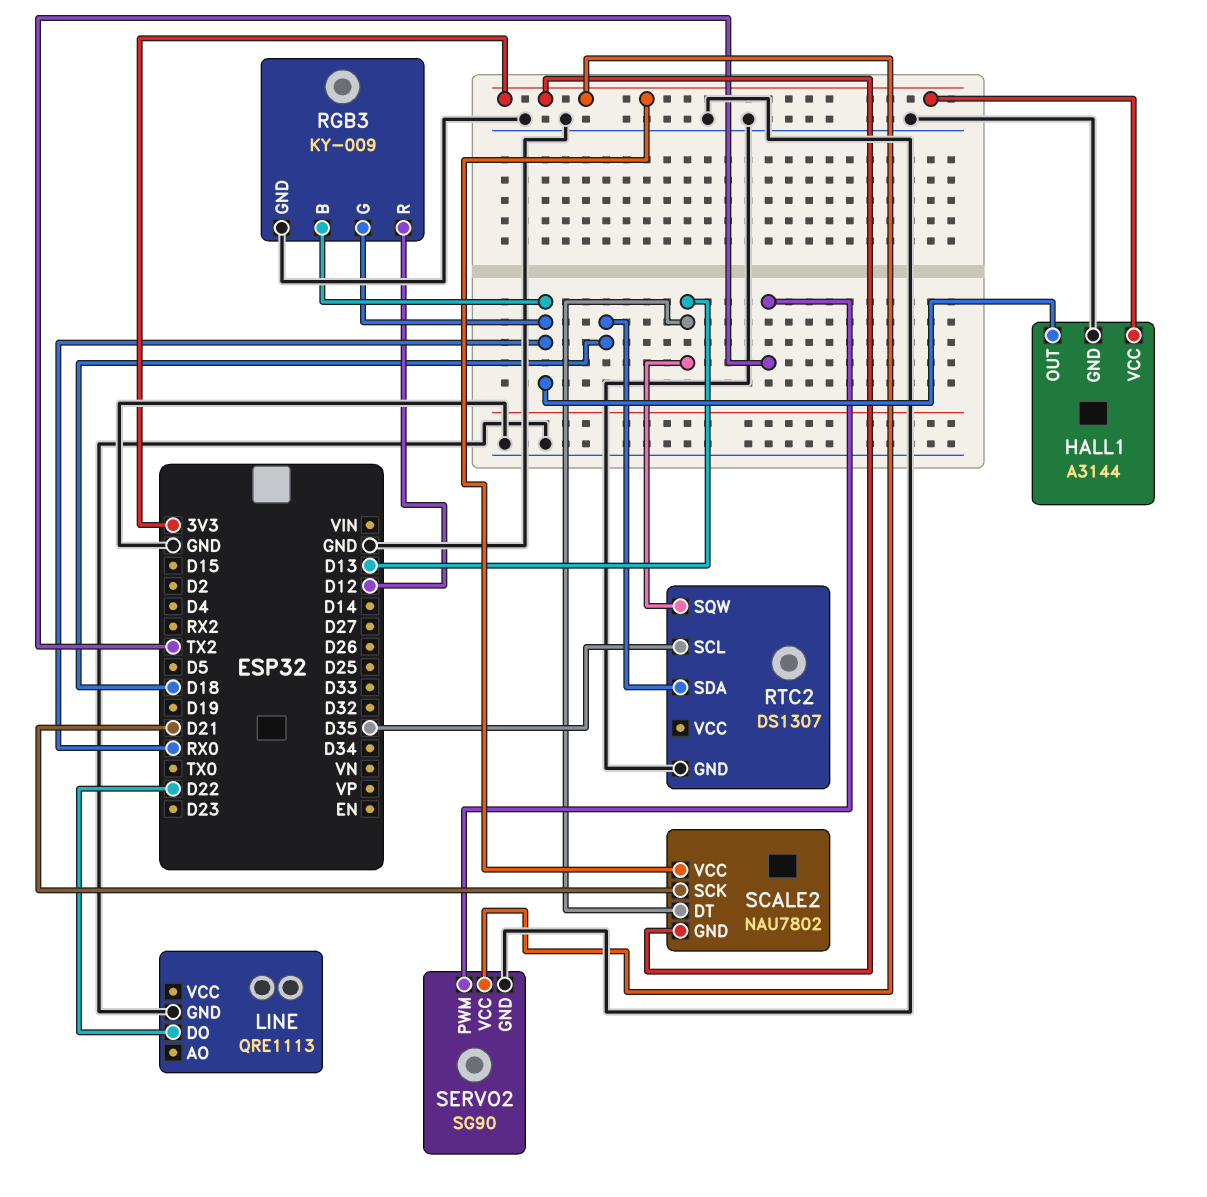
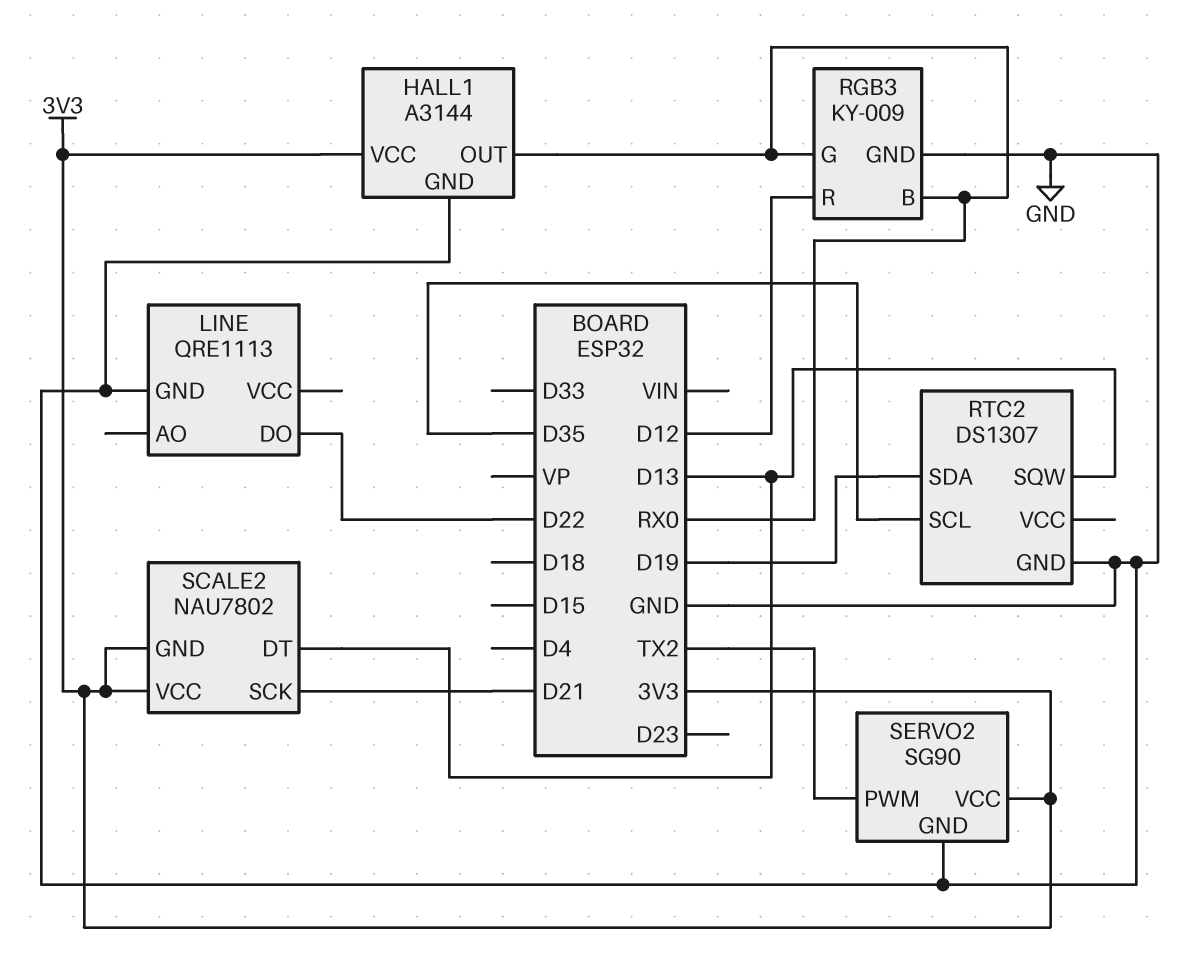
RTC2 pin SDA: D18 -> D19

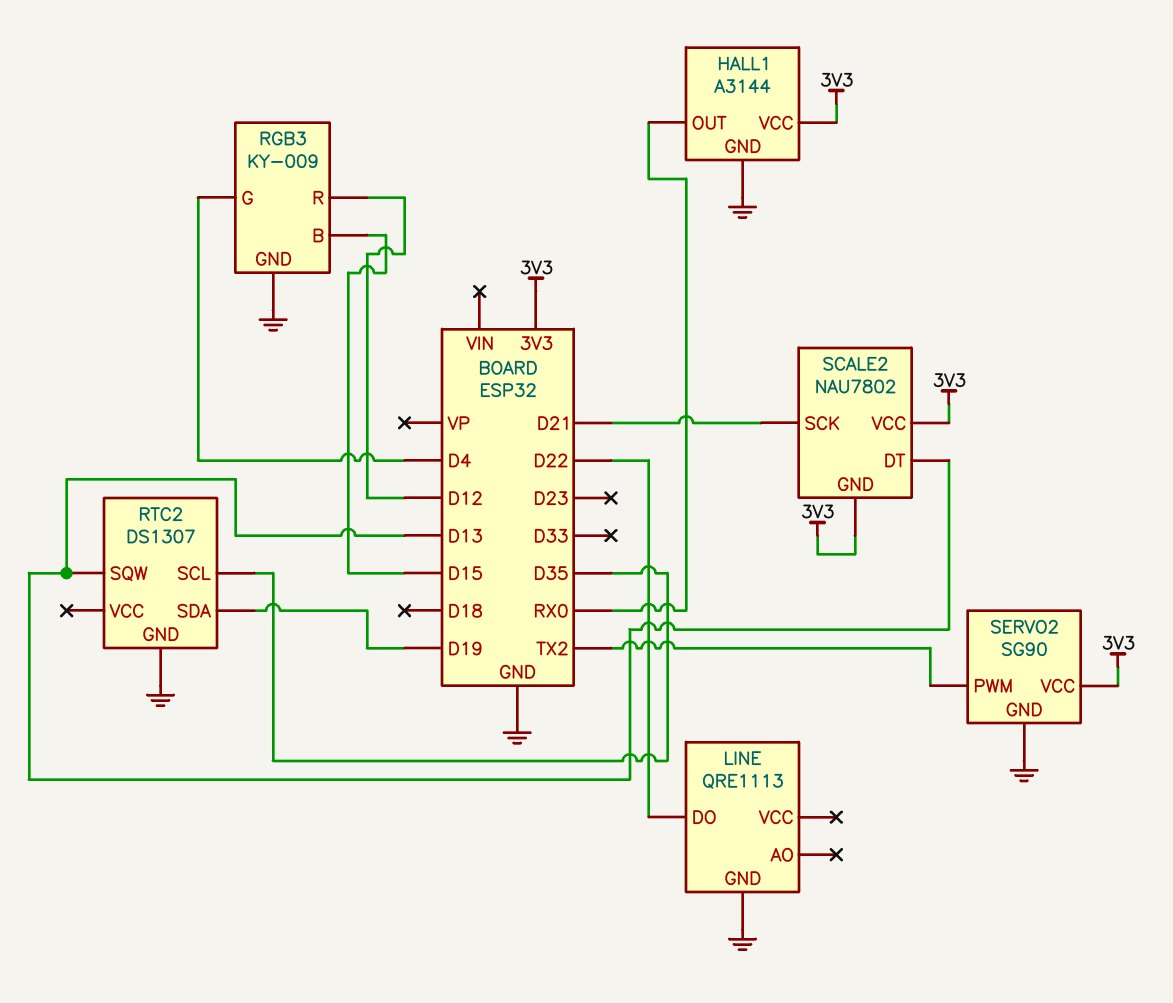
RGB3 pin B: RX0 -> D15
RGB3 pin G: RX0 -> D4

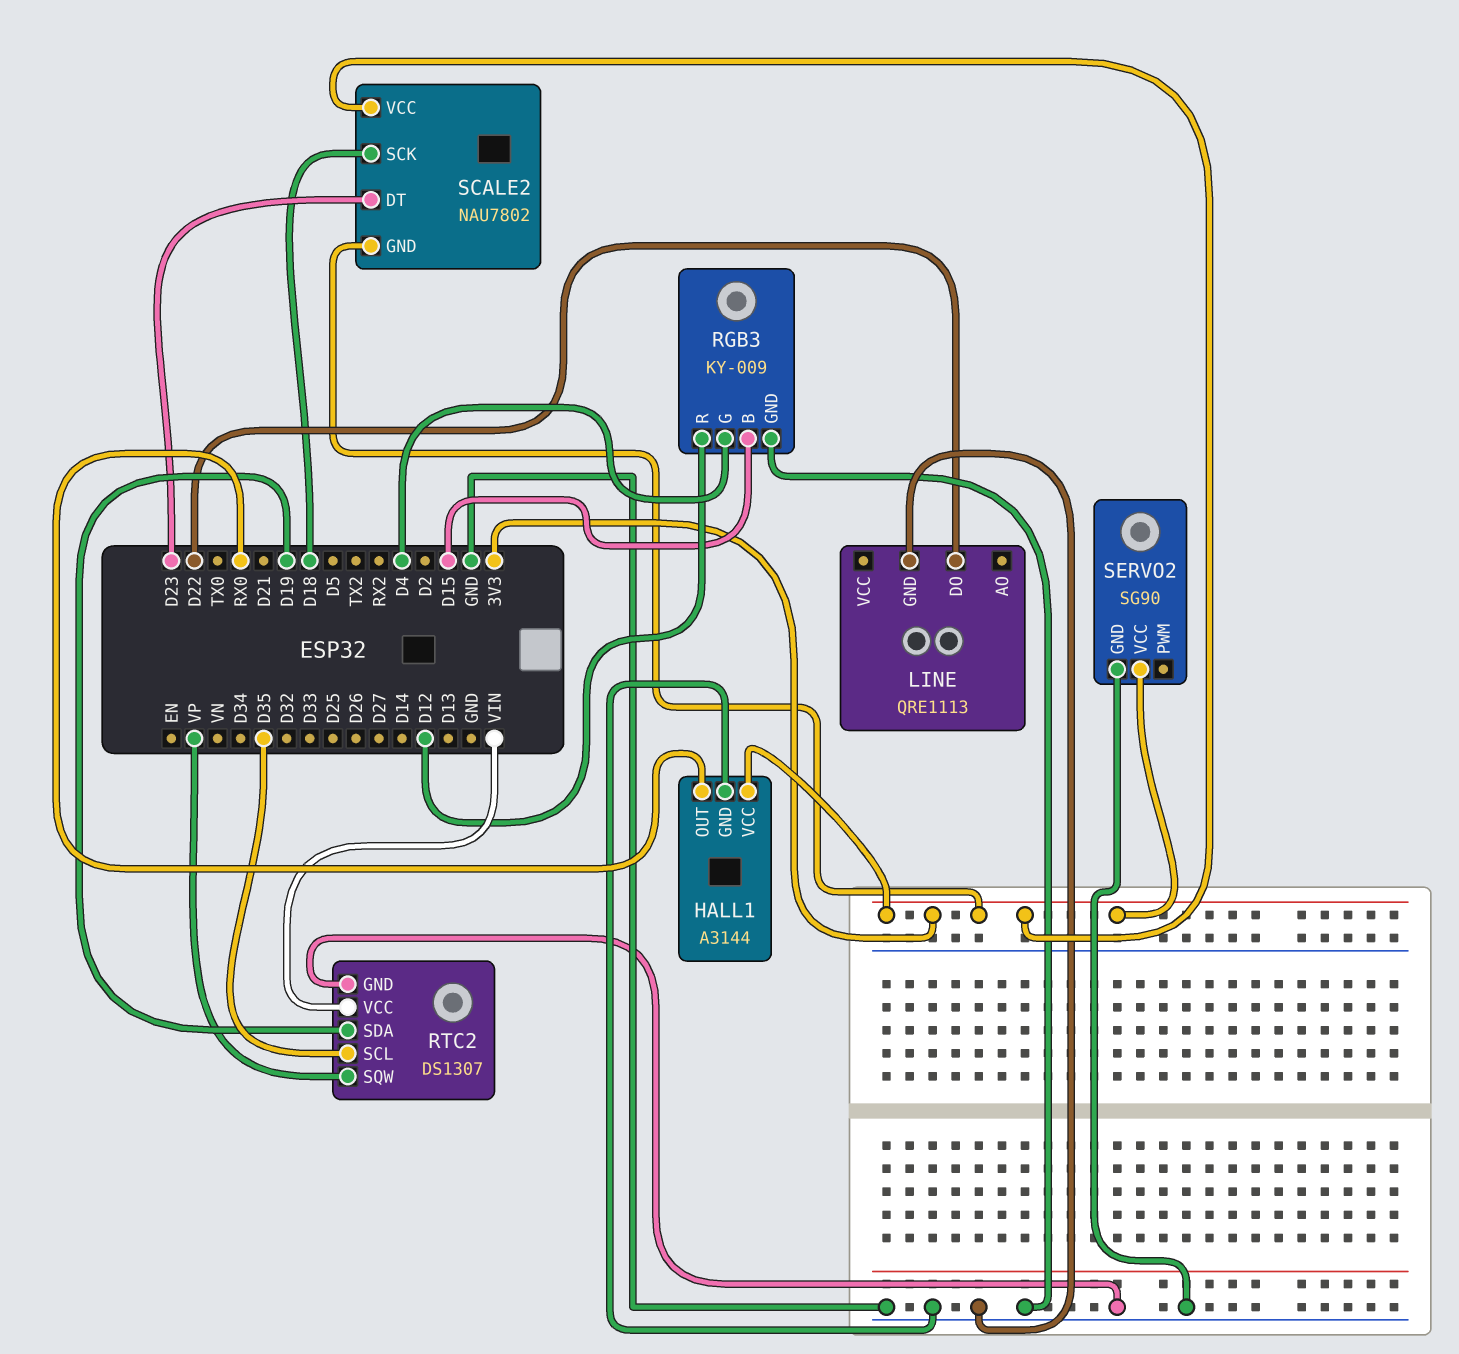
RTC2 pin SQW: D13 -> VP
RTC2 pin VCC: none -> VIN
SCALE2 pin DT: D13 -> D23
SCALE2 pin SCK: D21 -> D18
SERVO2 pin PWM: TX2 -> none

